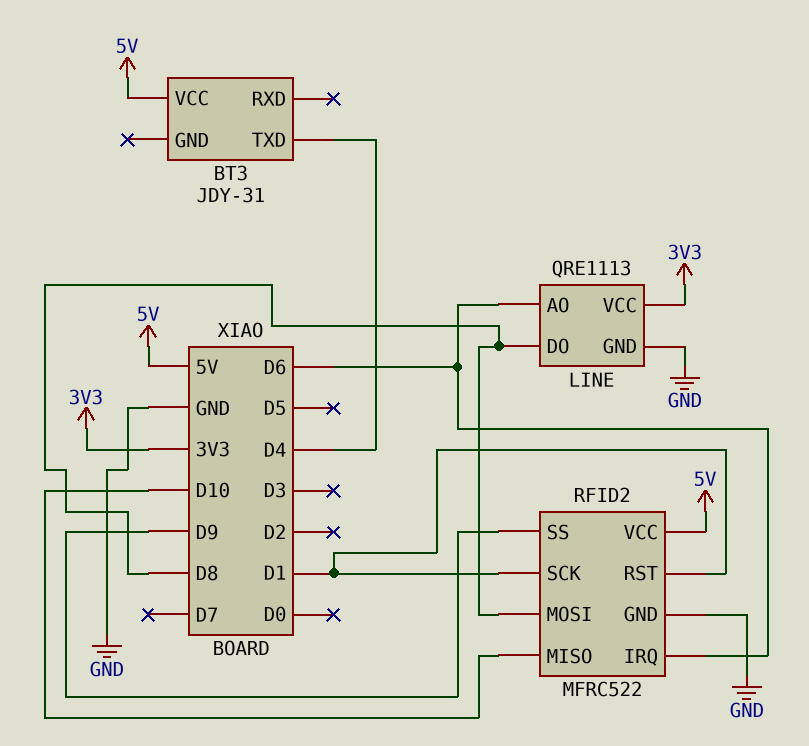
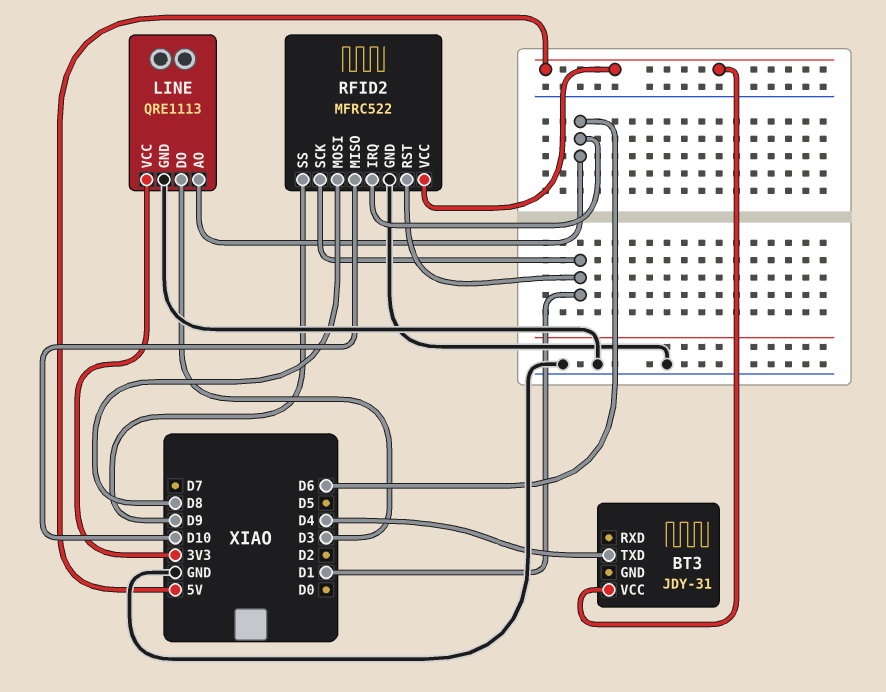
LINE pin DO: D8 -> D3

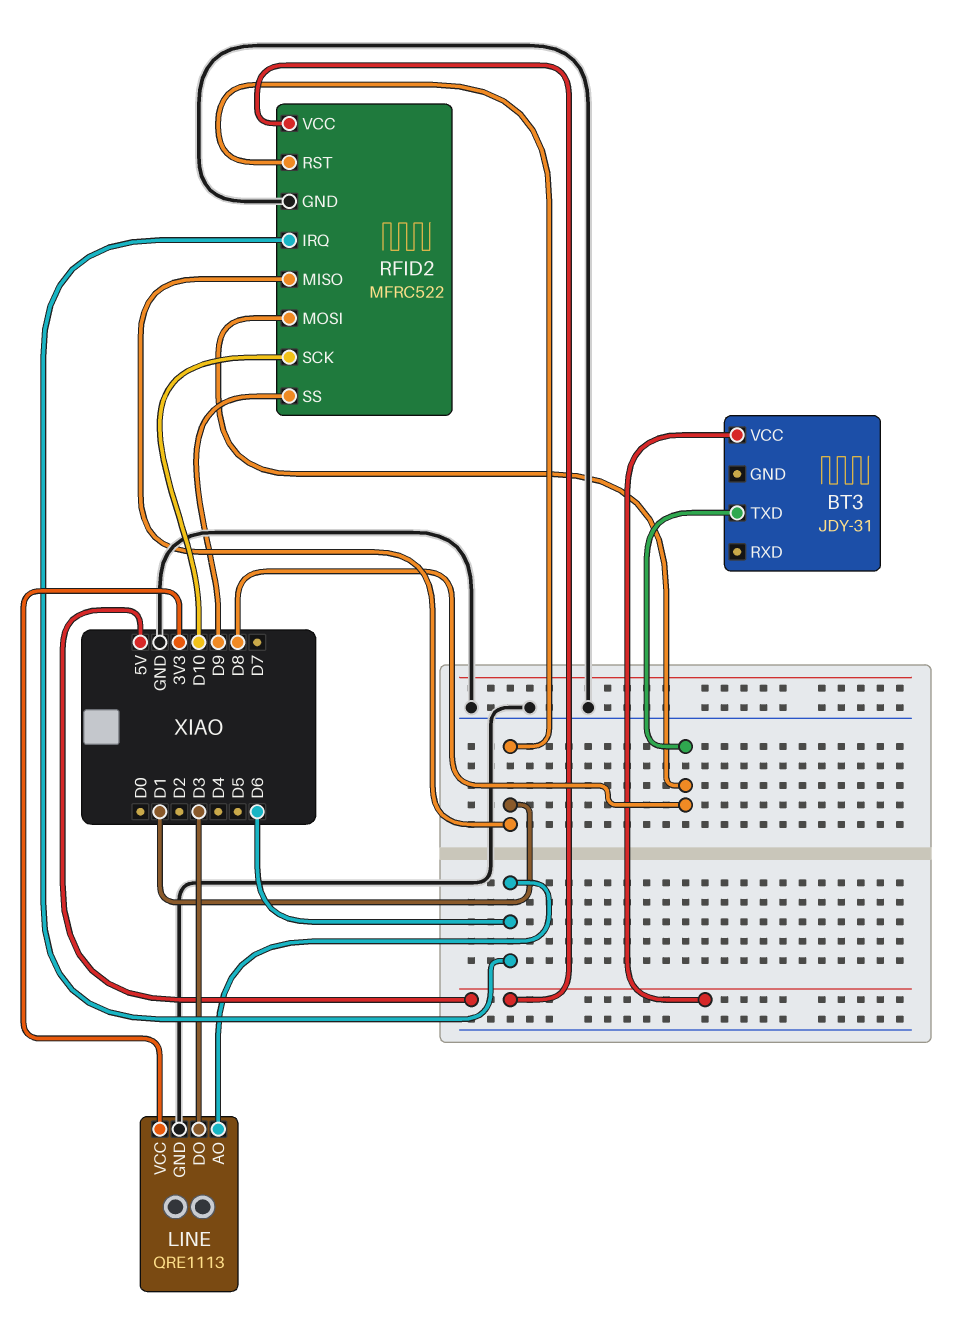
BT3 pin TXD: D4 -> D8
RFID2 pin MISO: D10 -> D1
RFID2 pin SCK: D1 -> D10

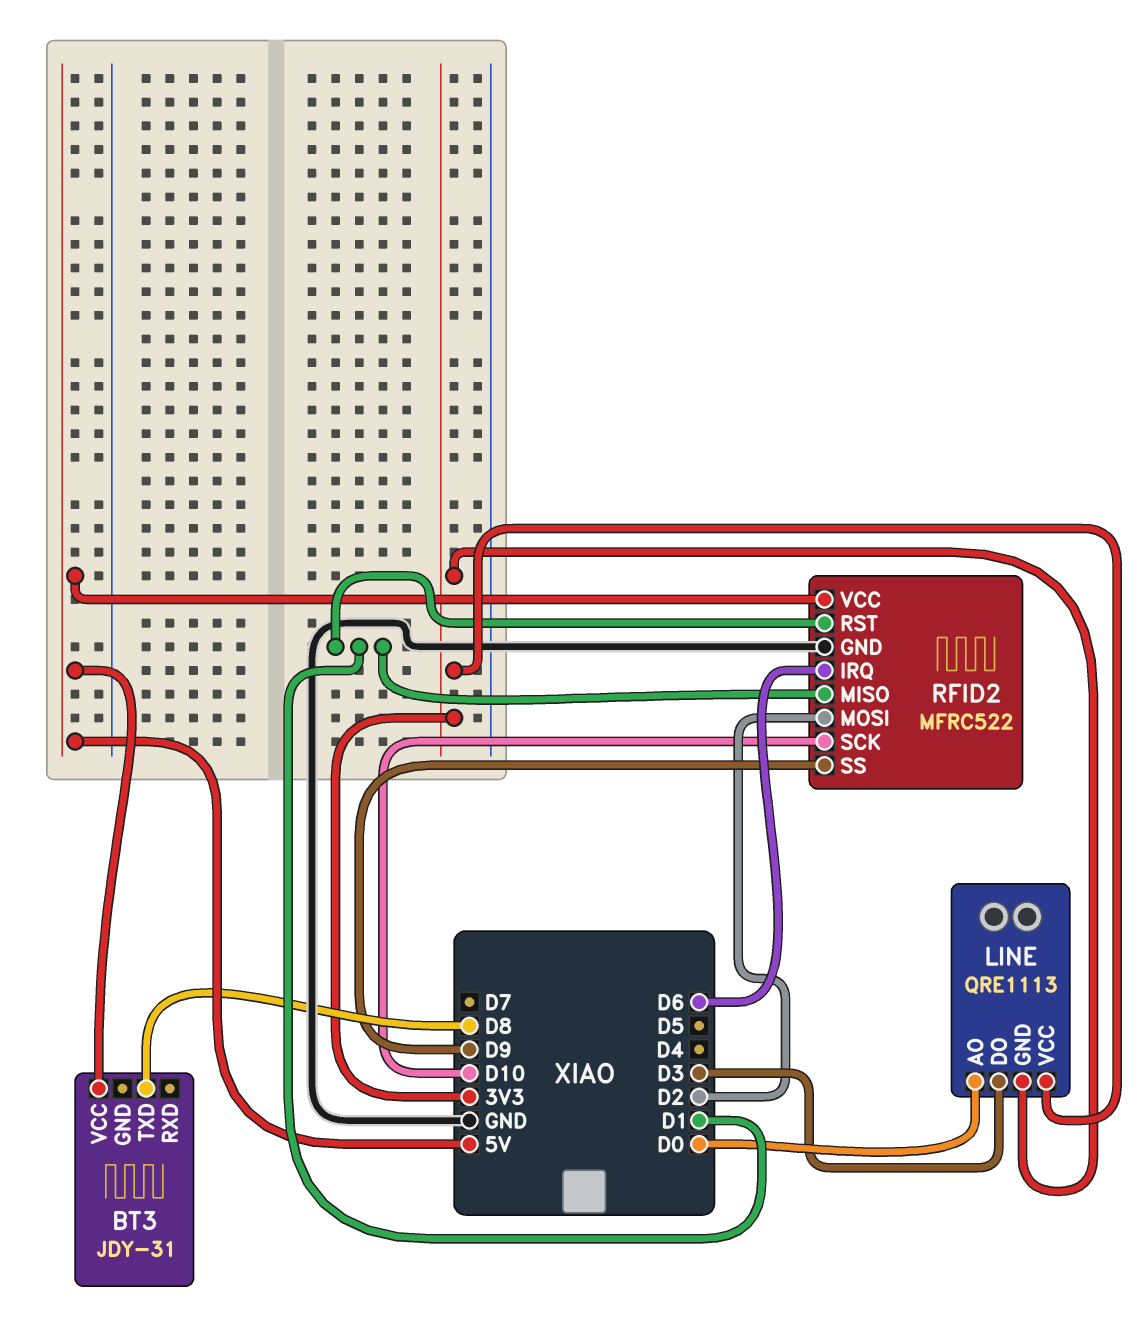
LINE pin AO: D6 -> D0
LINE pin GND: GND -> 3V3
RFID2 pin MOSI: D8 -> D2

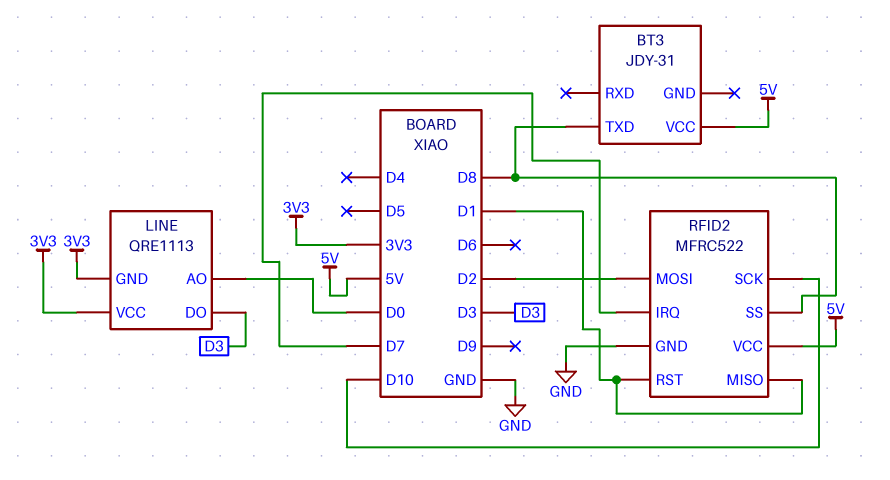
RFID2 pin IRQ: D6 -> D7
RFID2 pin SS: D9 -> D8

